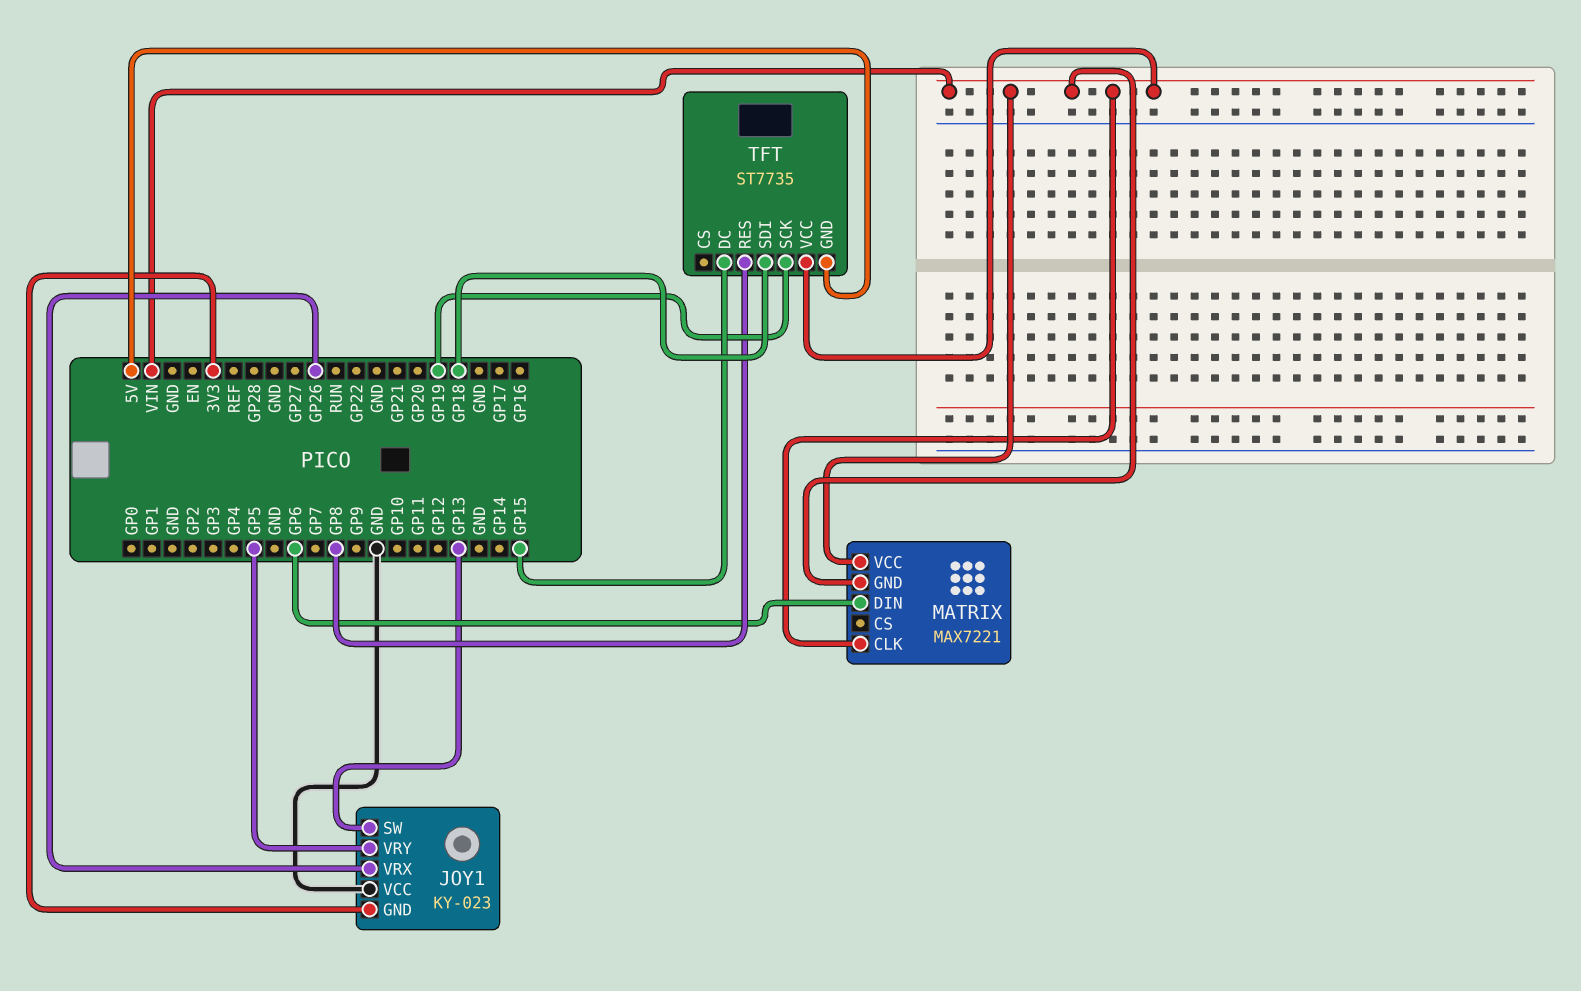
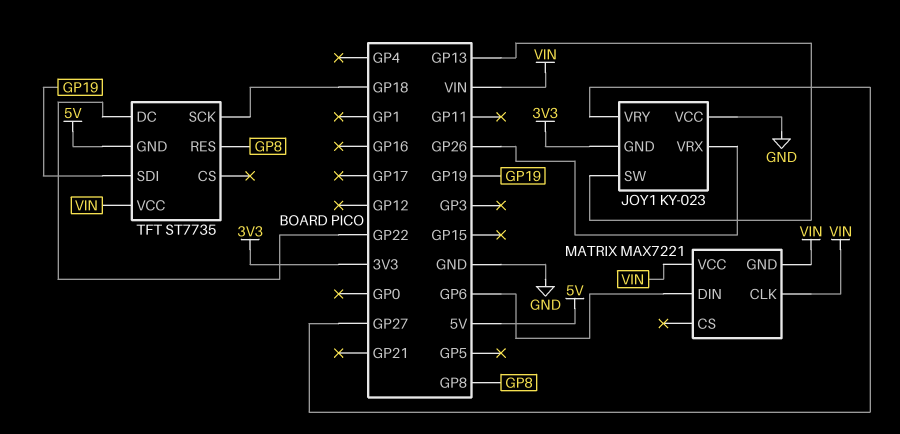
JOY1 pin VRY: GP5 -> GP27
TFT pin DC: GP15 -> GP22
TFT pin SCK: GP19 -> GP18
TFT pin SDI: GP18 -> GP19

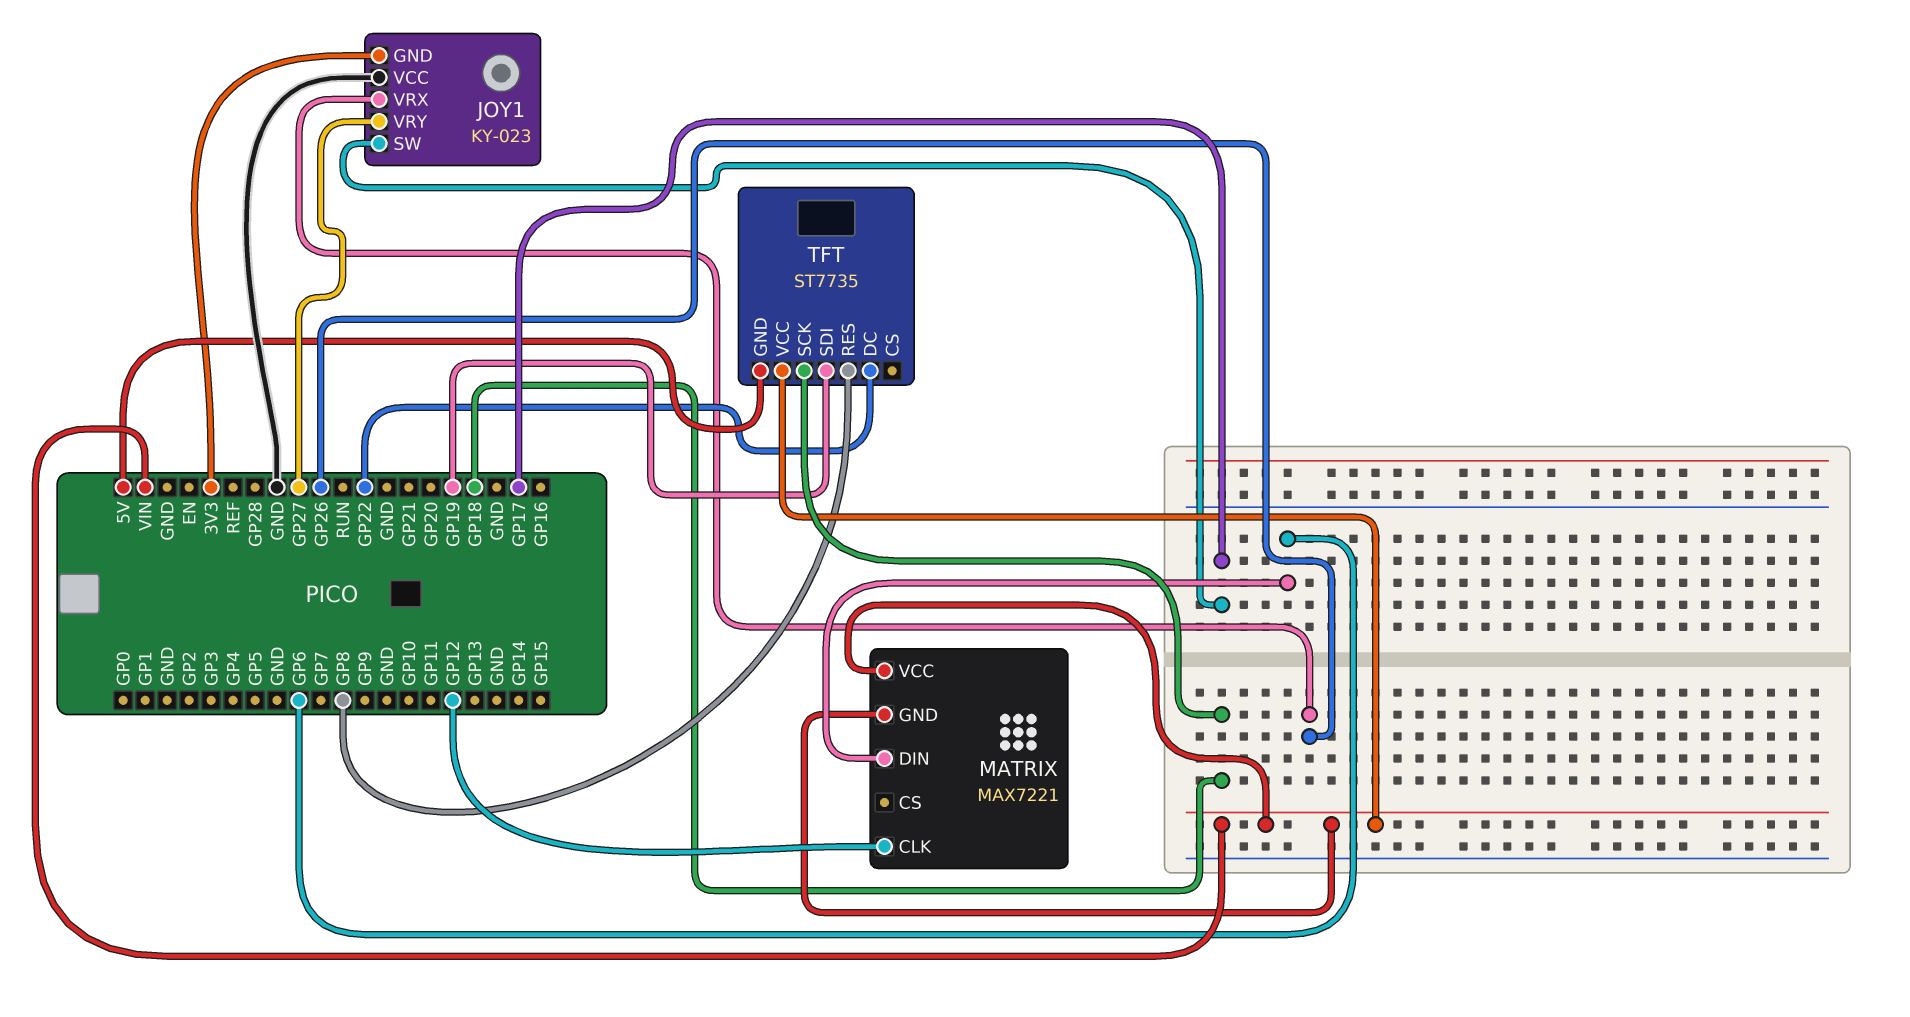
JOY1 pin SW: GP13 -> GP17
MATRIX pin CLK: VIN -> GP12

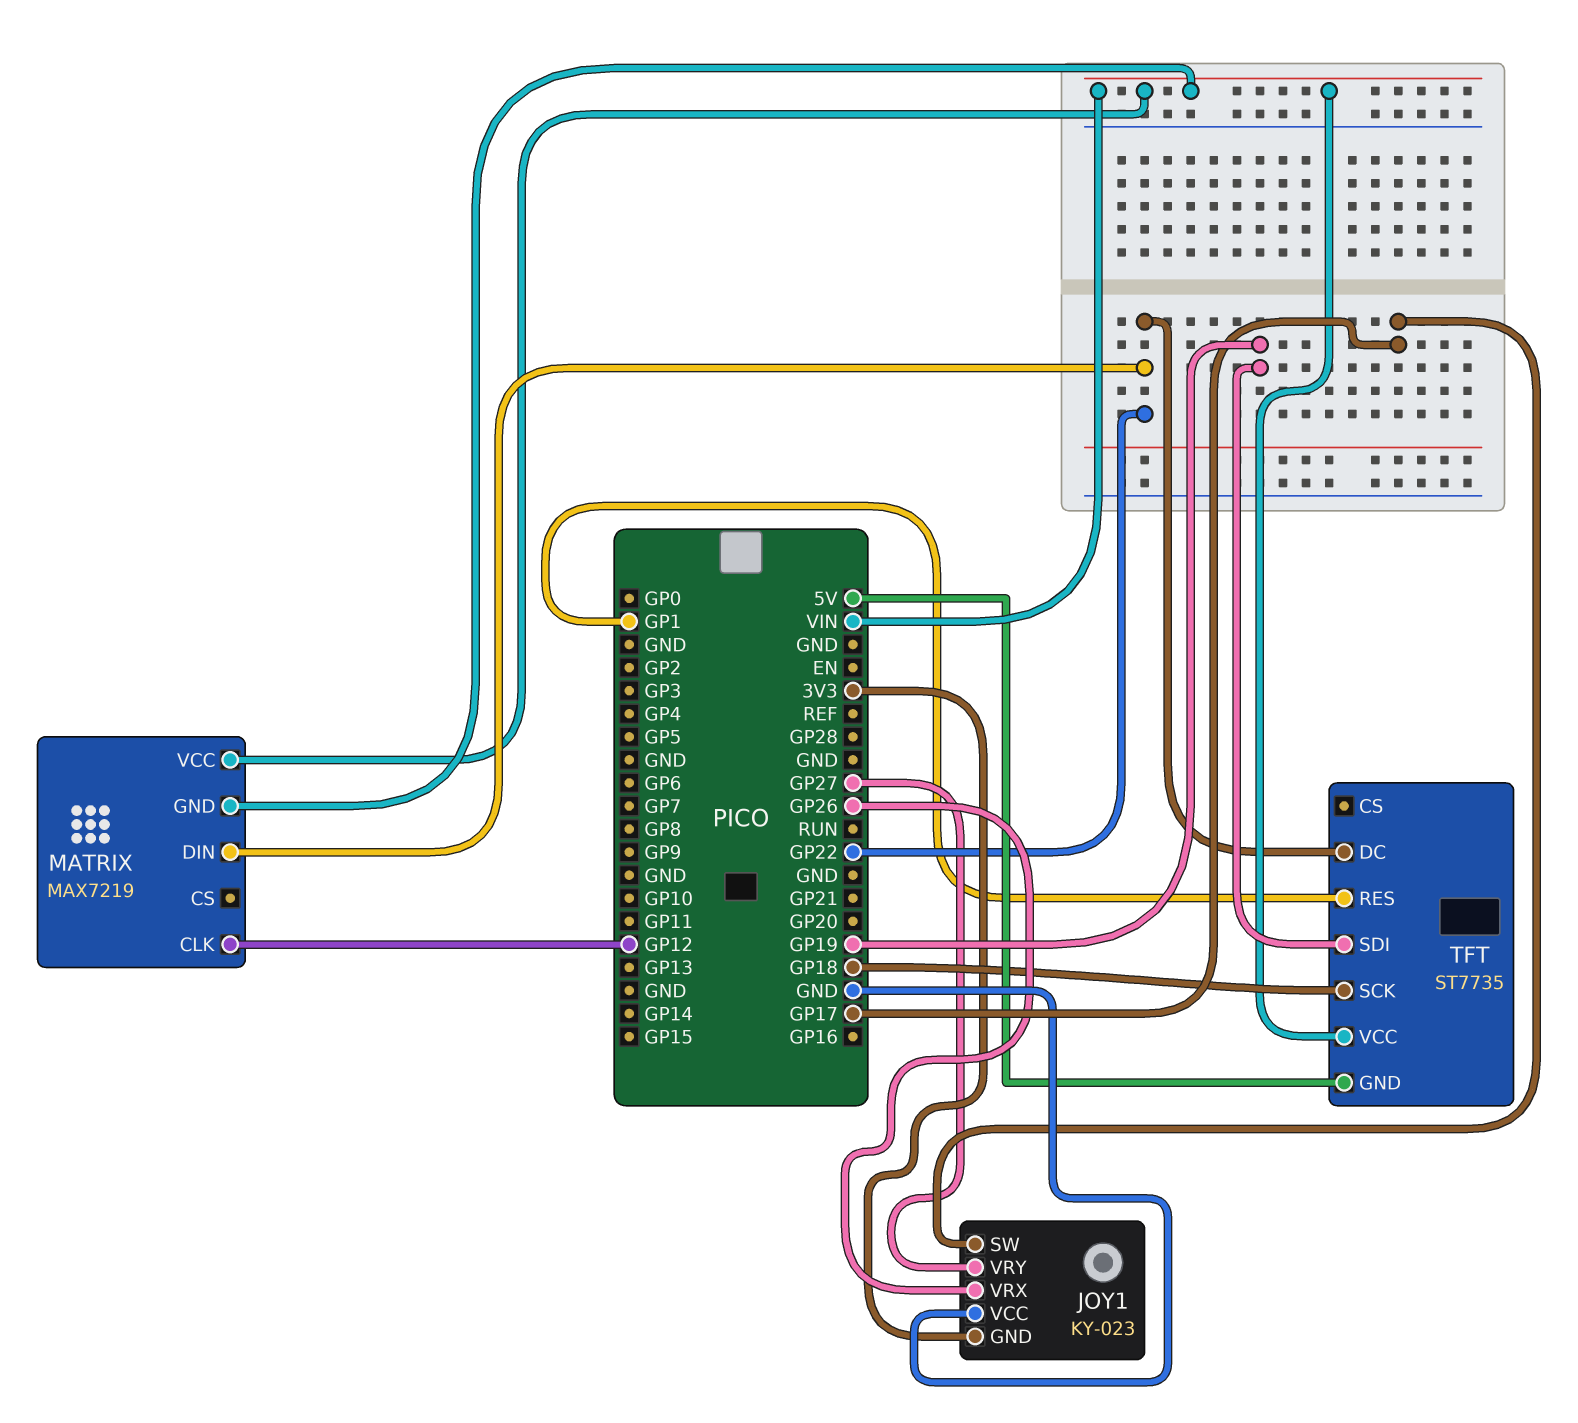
MATRIX: MAX7221 -> MAX7219
MATRIX pin DIN: GP6 -> GP22
TFT pin RES: GP8 -> GP1

